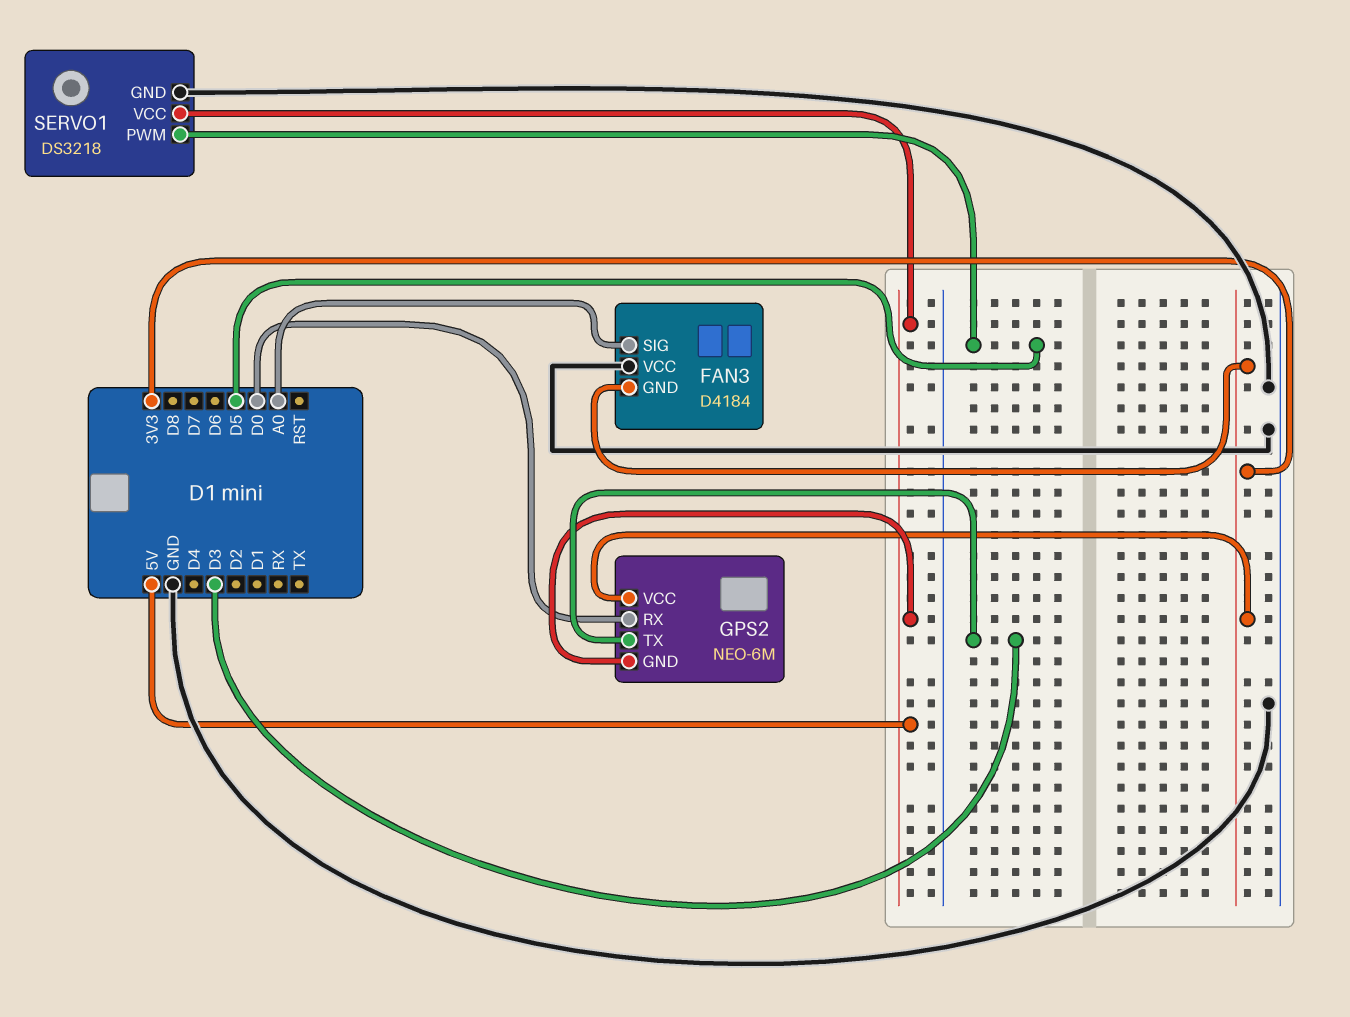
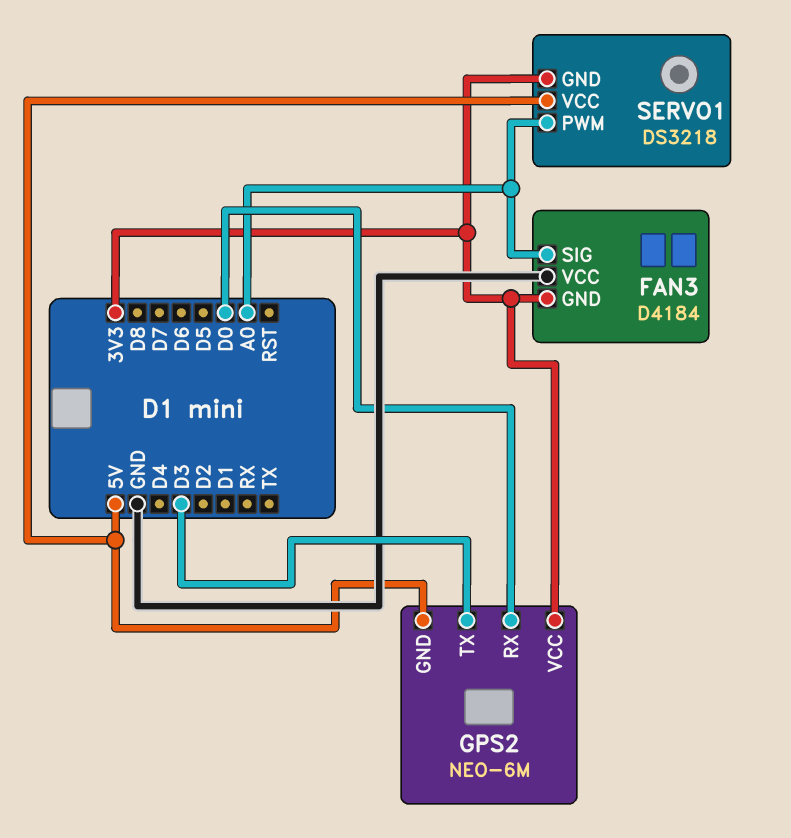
SERVO1 pin GND: GND -> 3V3
SERVO1 pin PWM: D5 -> A0

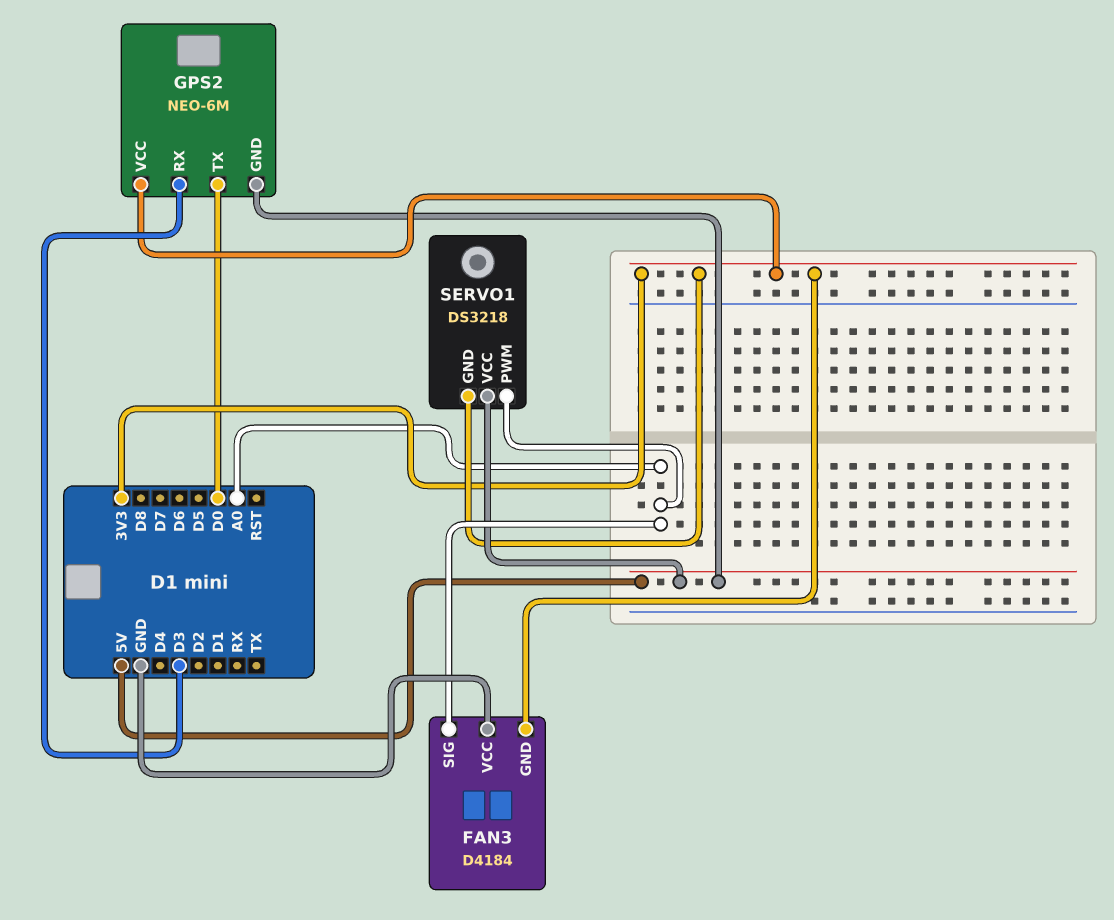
GPS2 pin RX: D0 -> D3
GPS2 pin TX: D3 -> D0

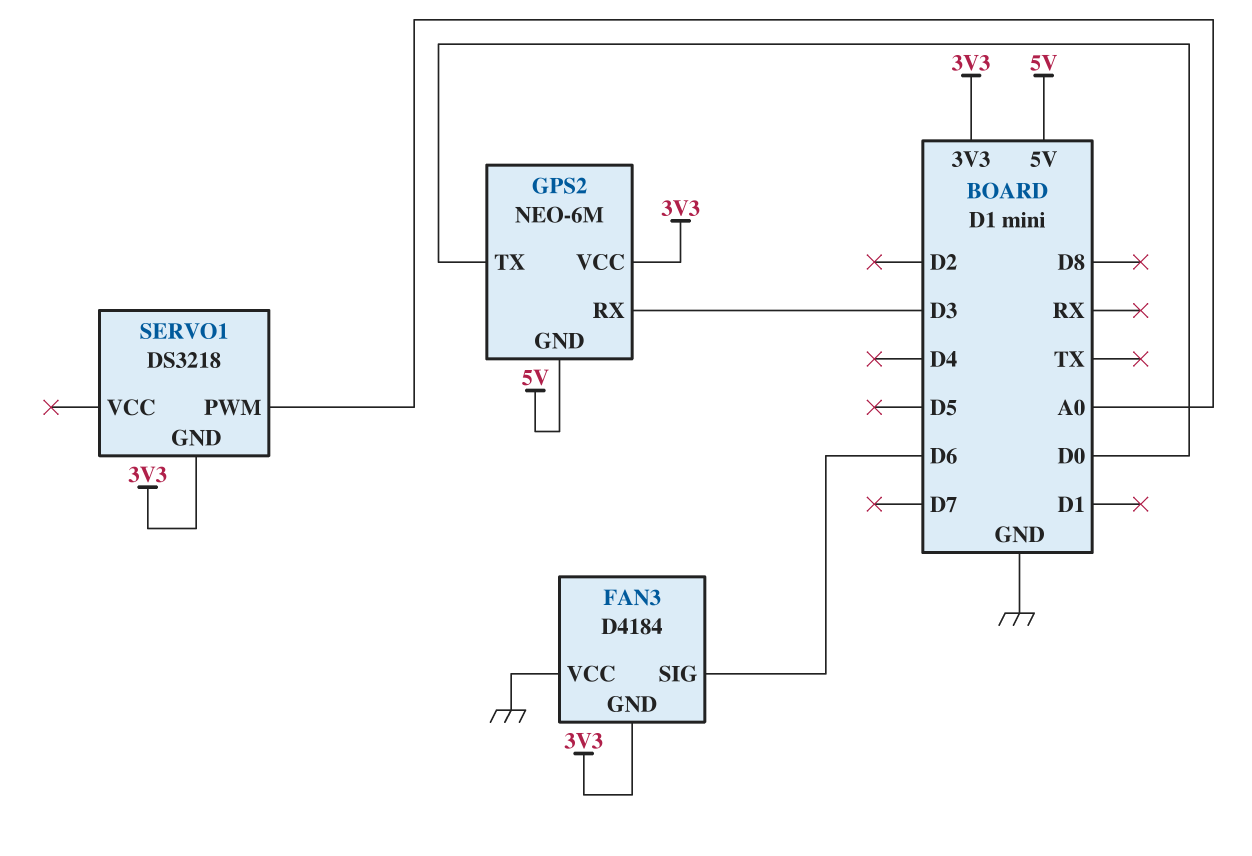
FAN3 pin SIG: A0 -> D6
SERVO1 pin VCC: 5V -> none

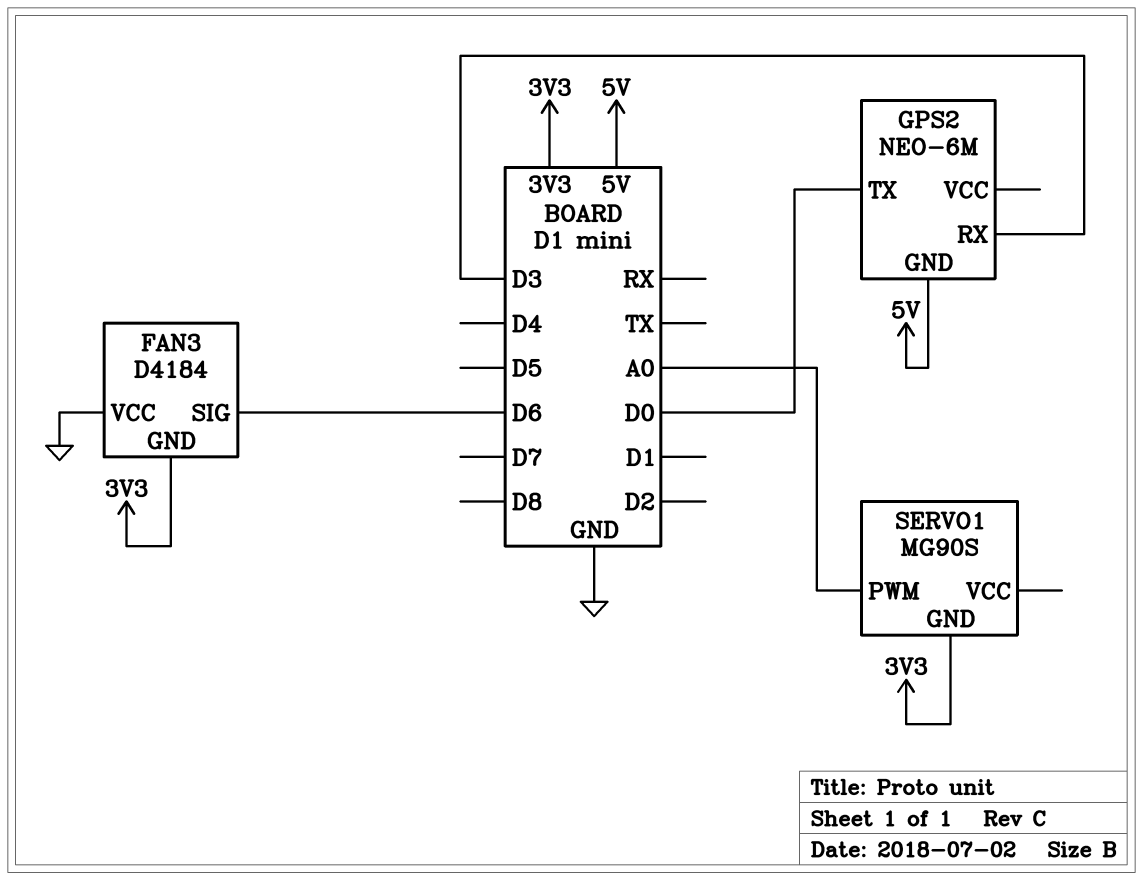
GPS2 pin VCC: 3V3 -> none
SERVO1: DS3218 -> MG90S

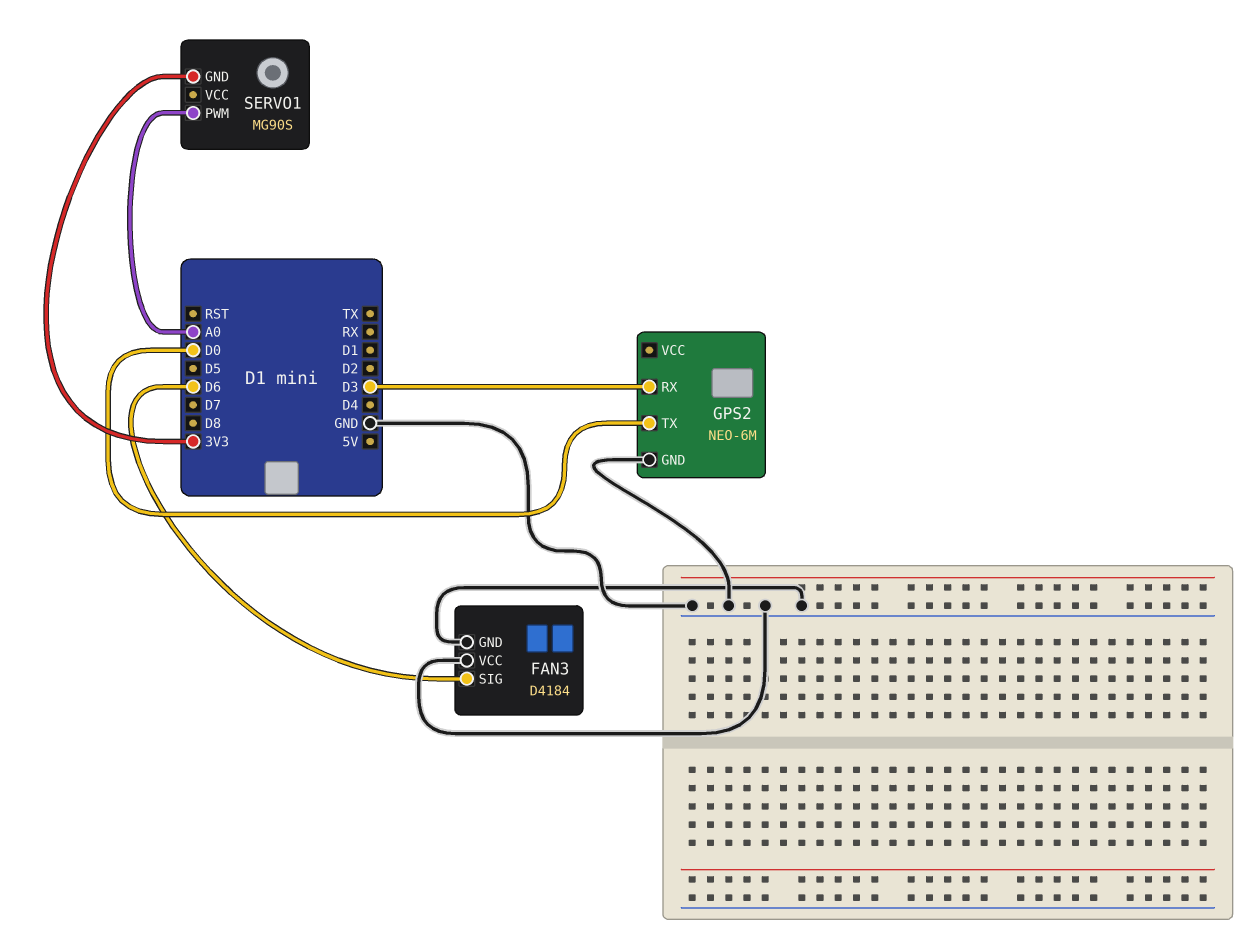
FAN3 pin GND: 3V3 -> GND
GPS2 pin GND: 5V -> GND

